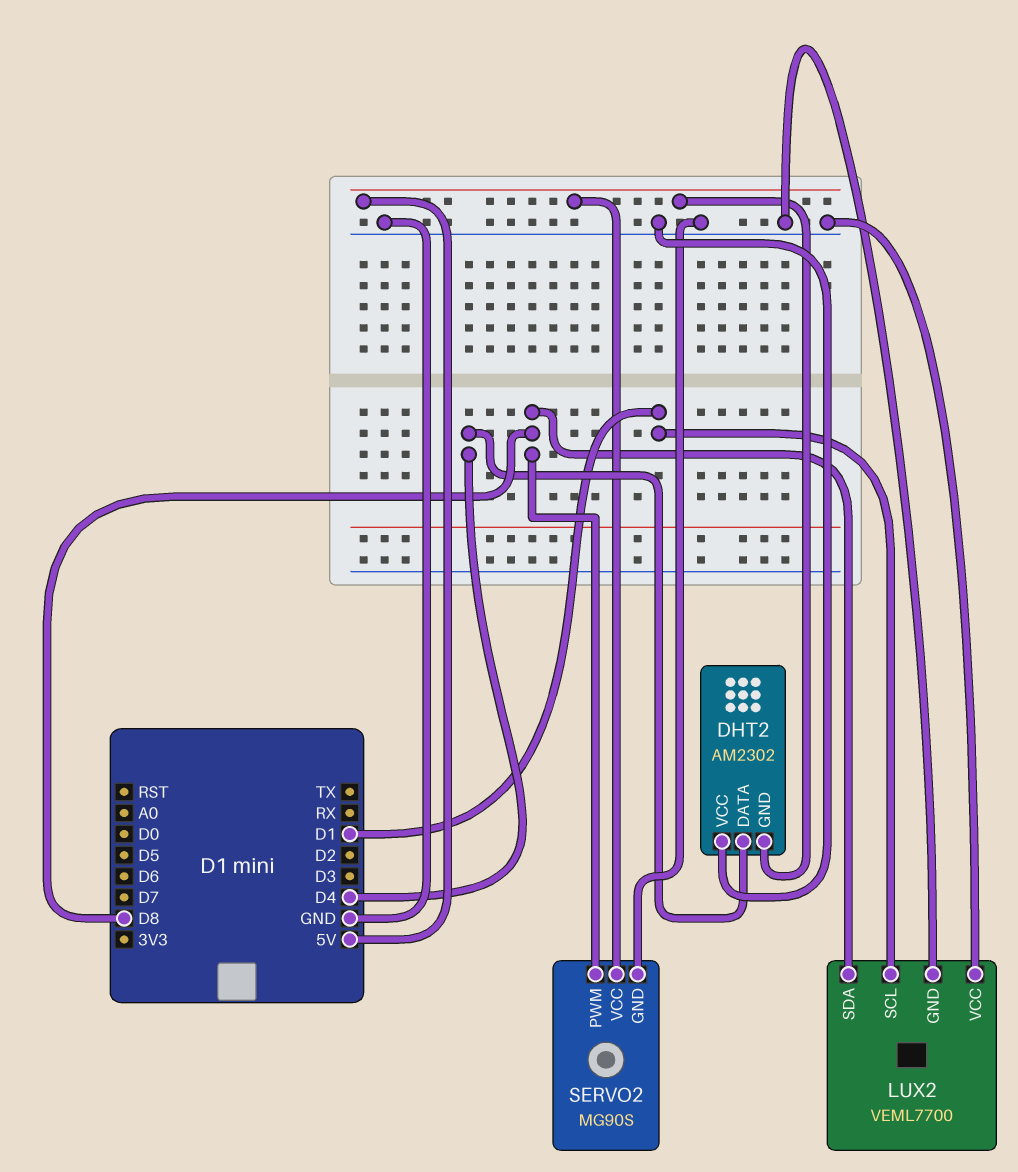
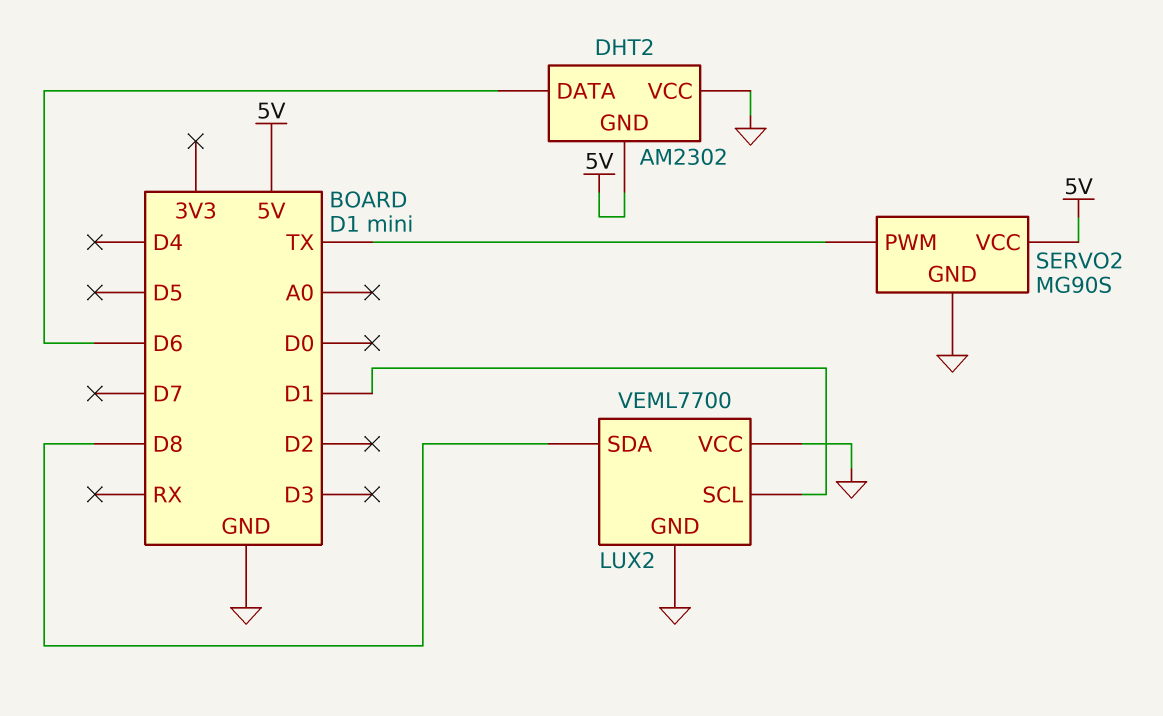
DHT2 pin DATA: D4 -> D6
SERVO2 pin PWM: D8 -> TX

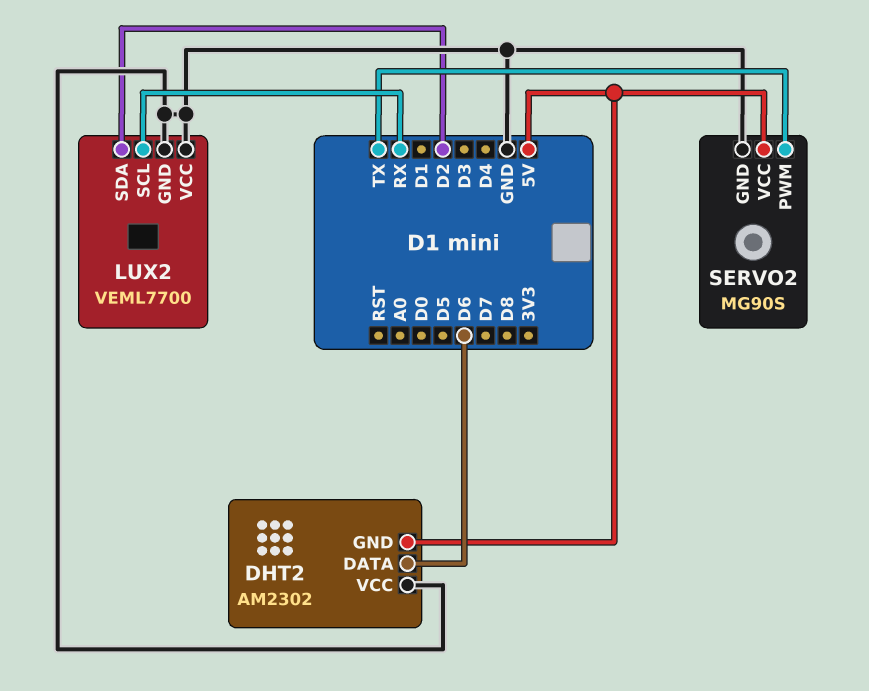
LUX2 pin SCL: D1 -> RX
LUX2 pin SDA: D8 -> D2

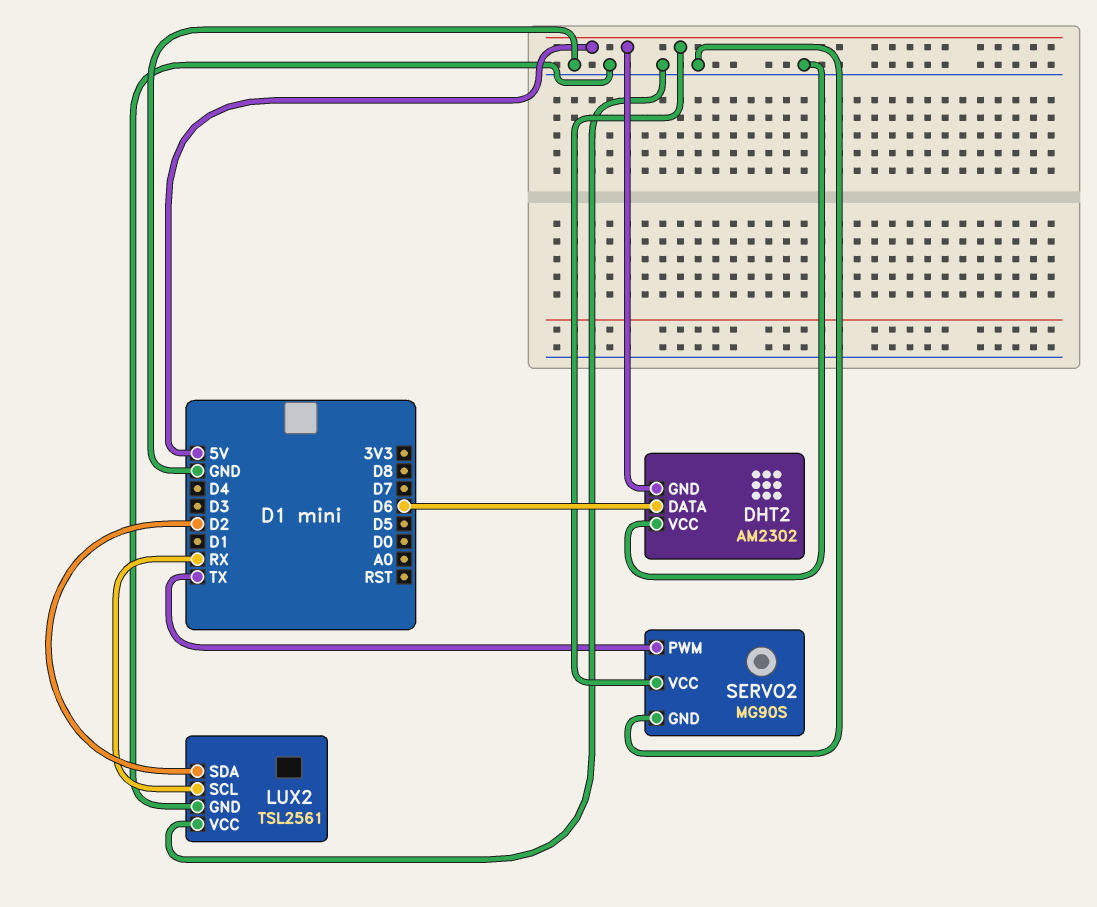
LUX2: VEML7700 -> TSL2561

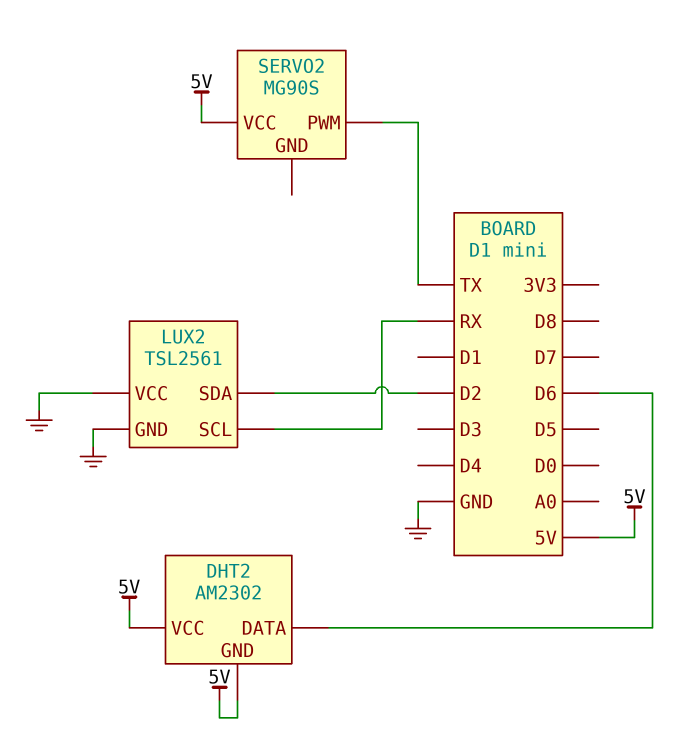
DHT2 pin VCC: GND -> 5V
SERVO2 pin GND: GND -> none

